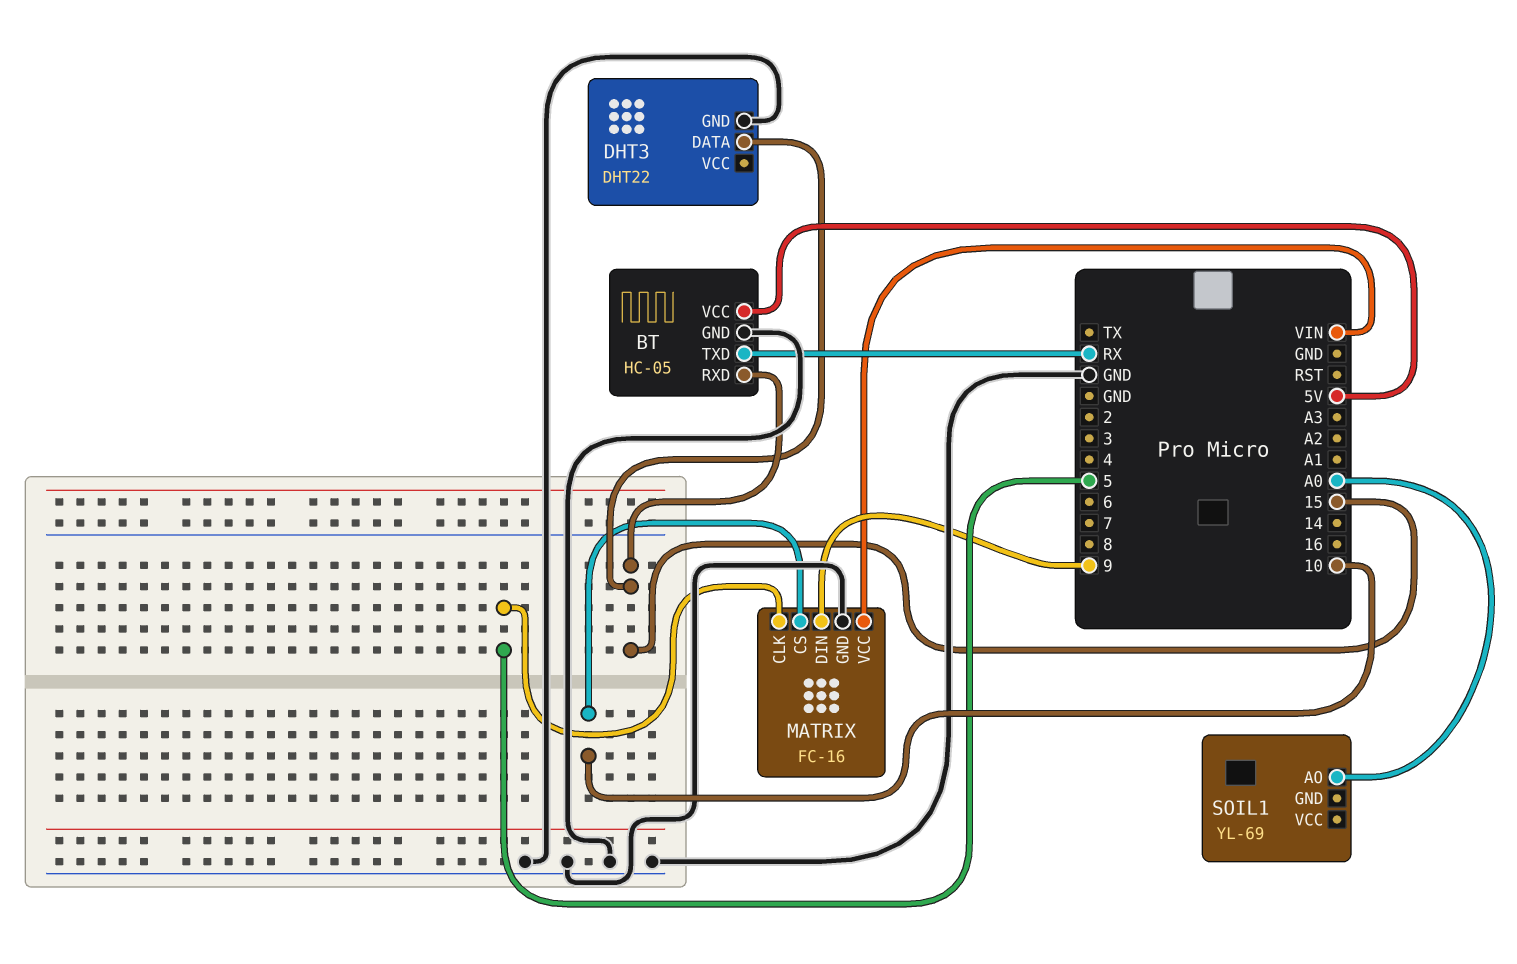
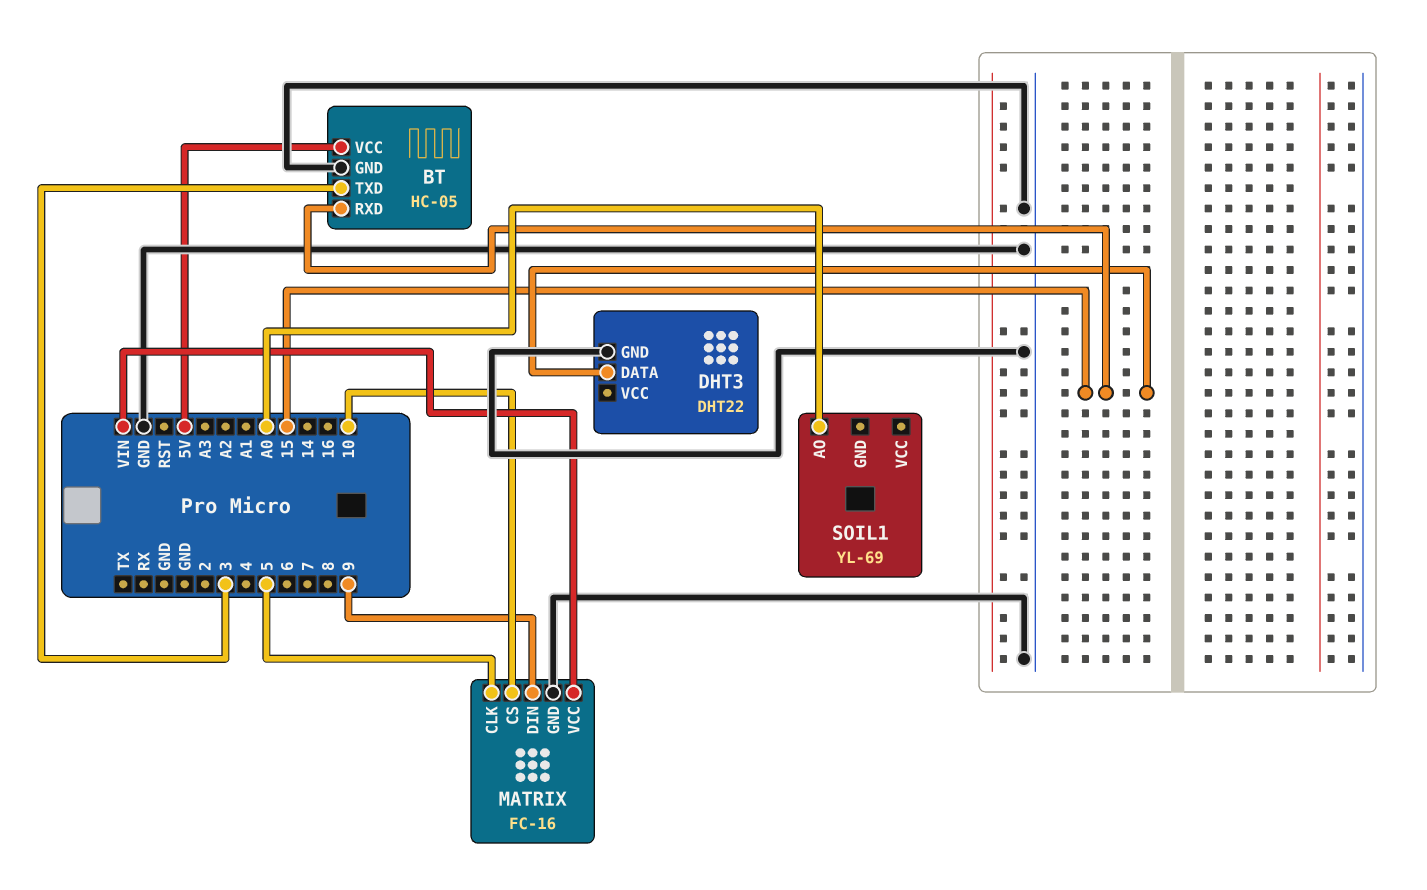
BT pin TXD: RX -> 3

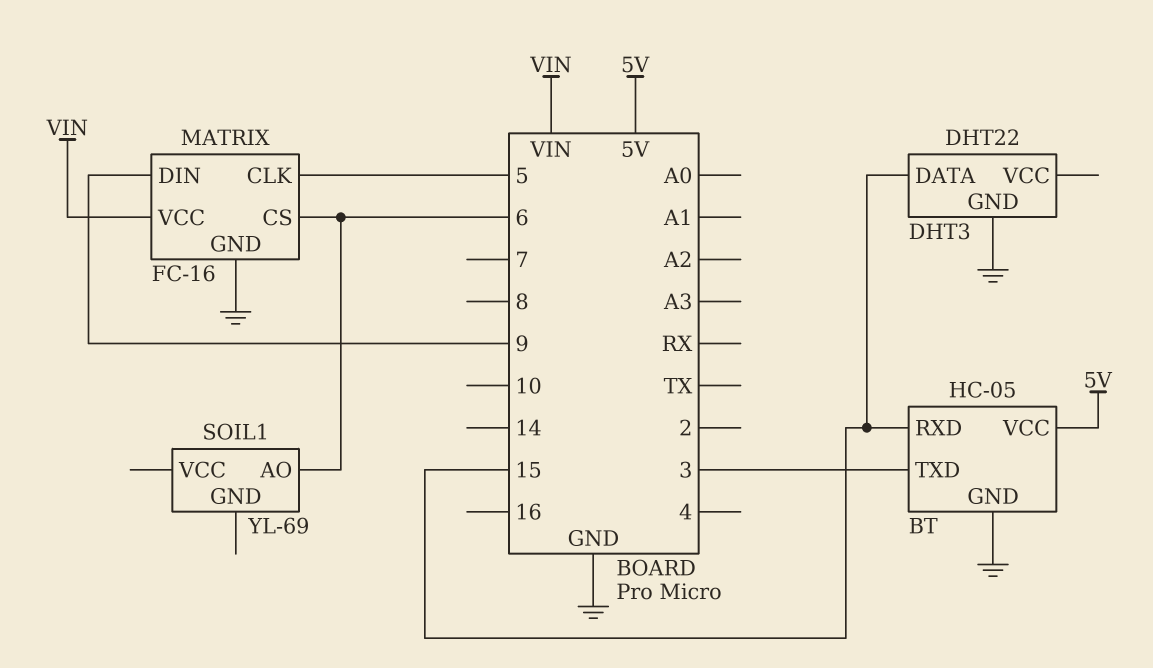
MATRIX pin CS: 10 -> 6
SOIL1 pin AO: A0 -> 6

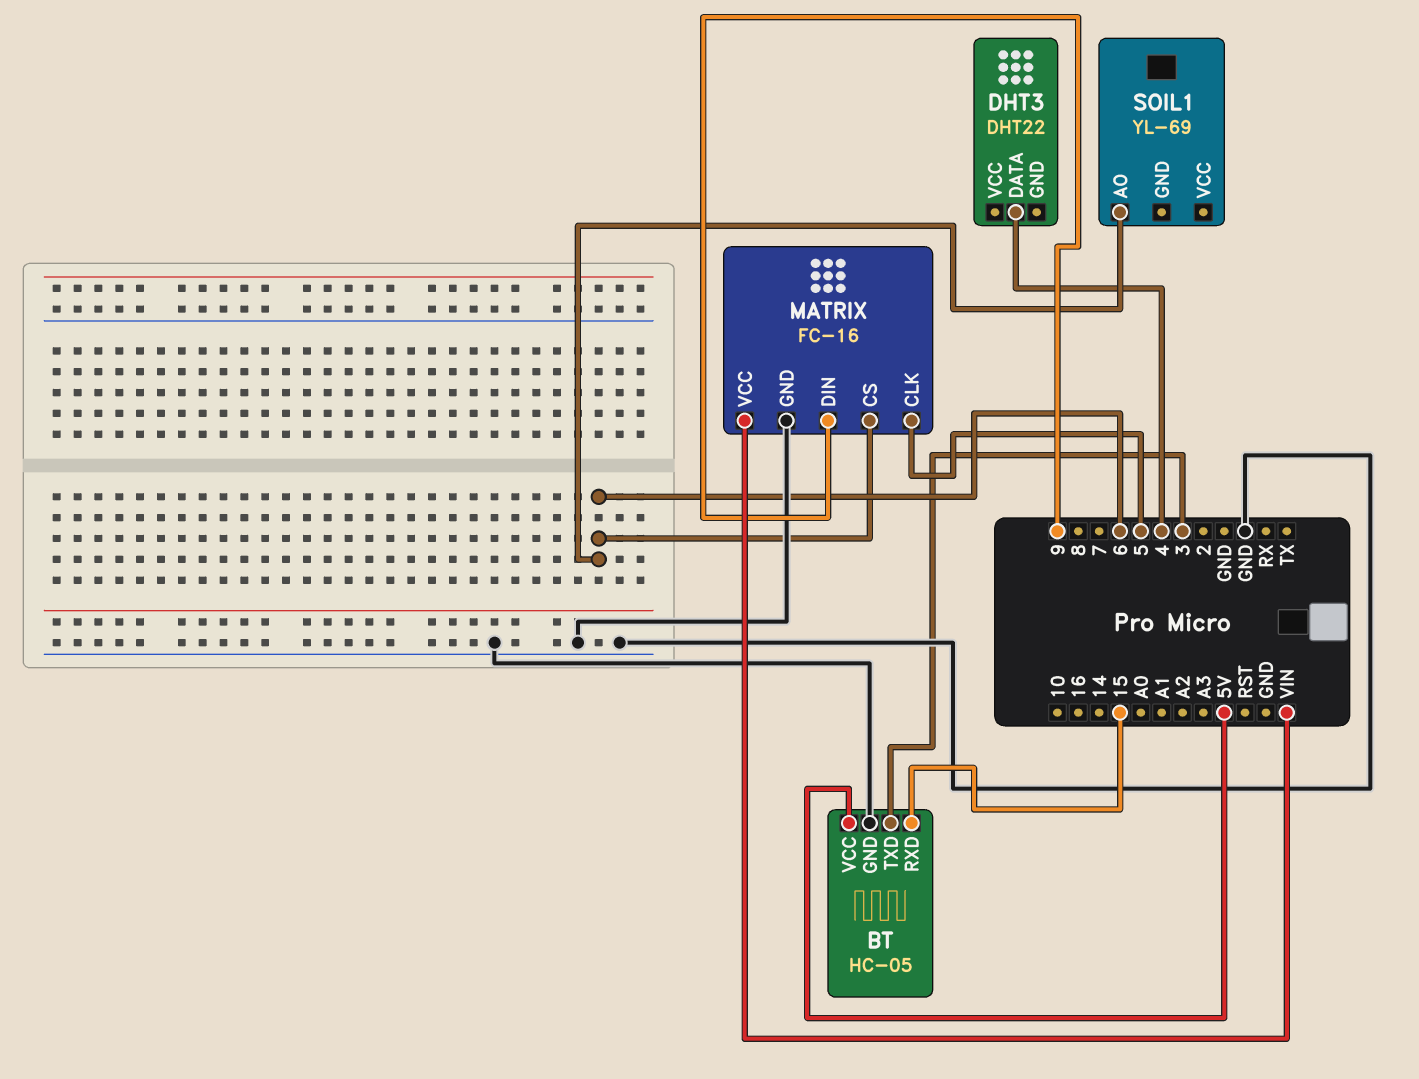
DHT3 pin DATA: 15 -> 4
DHT3 pin GND: GND -> none

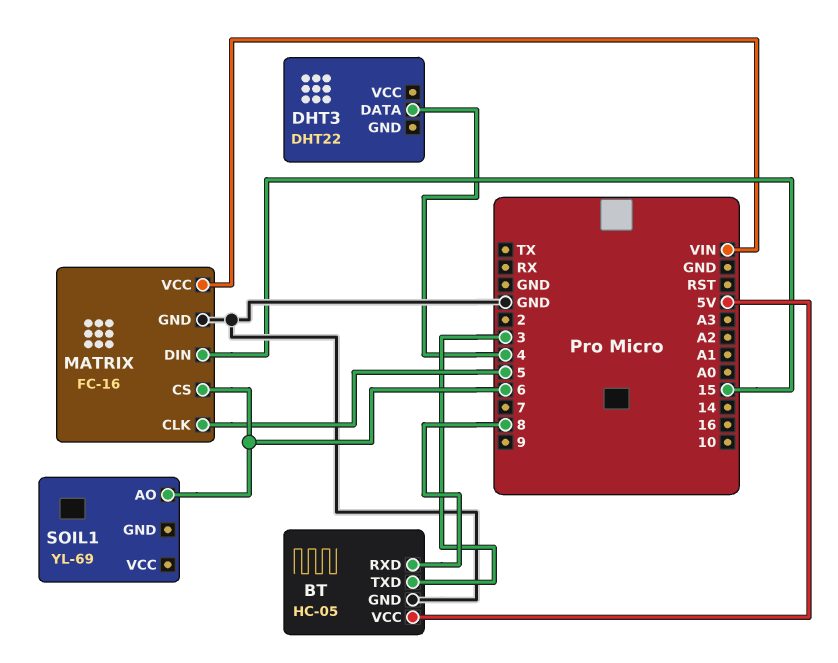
BT pin RXD: 15 -> 8
MATRIX pin DIN: 9 -> 15

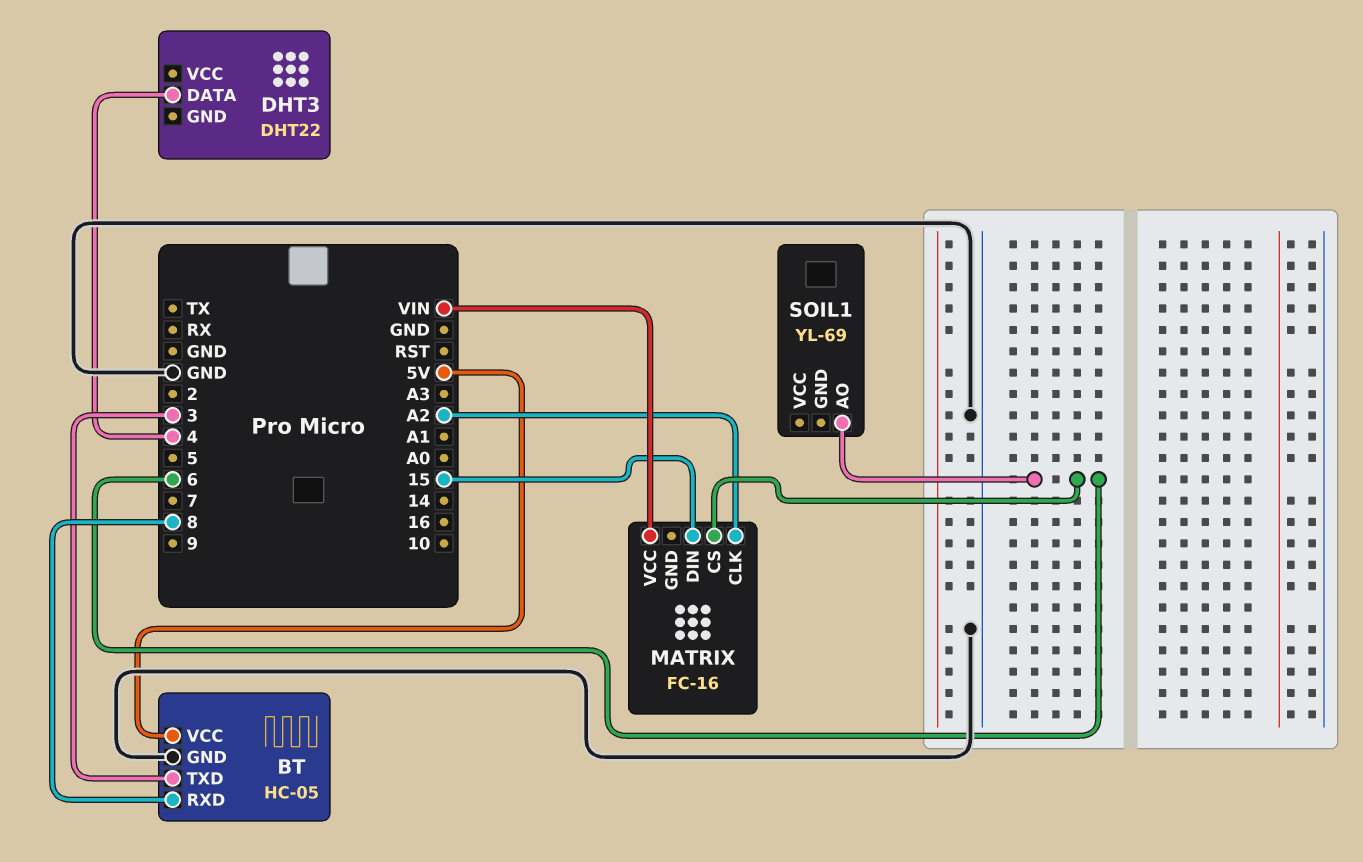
MATRIX pin CLK: 5 -> A2
MATRIX pin GND: GND -> none

